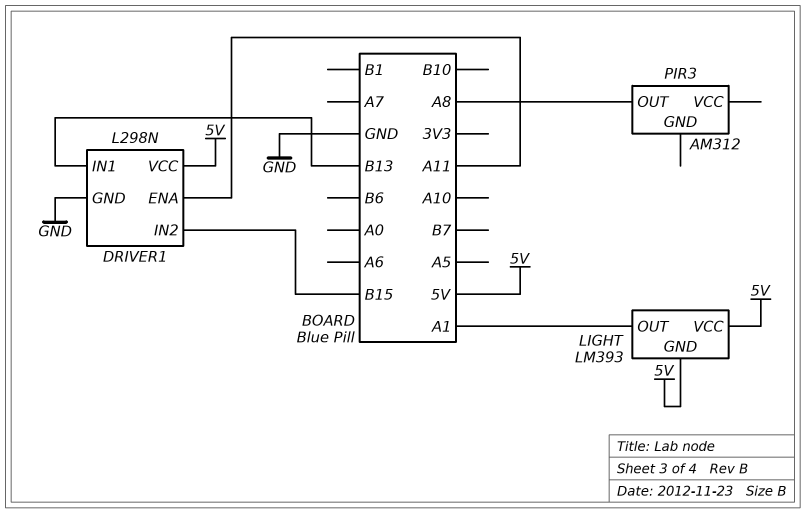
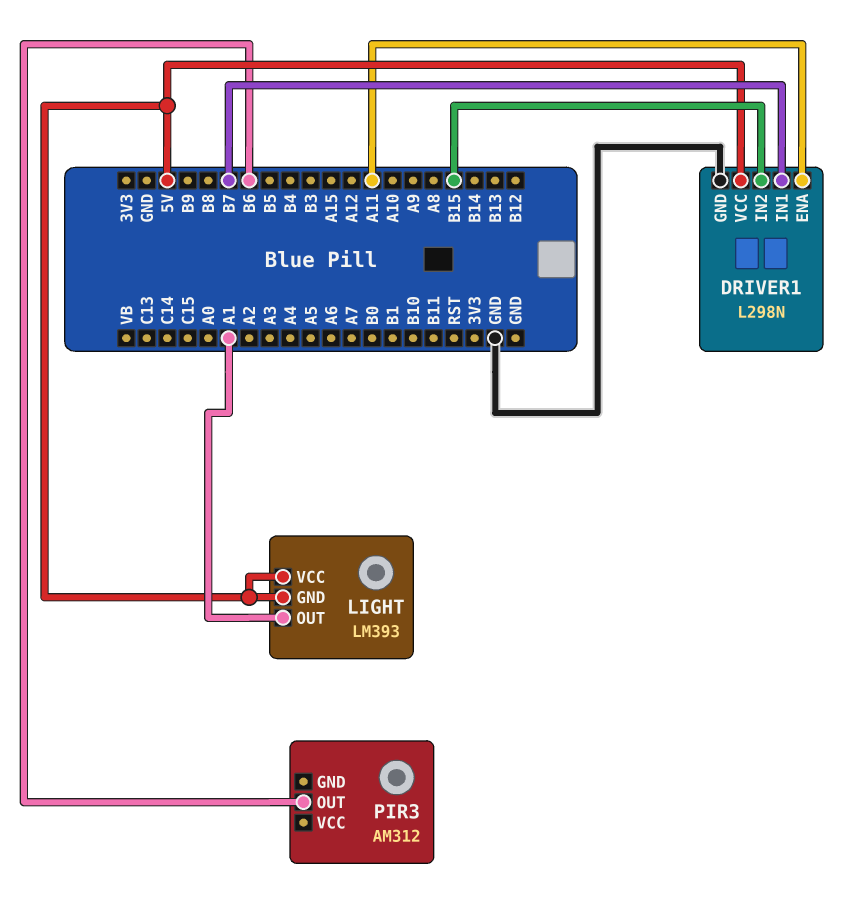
DRIVER1 pin IN1: B13 -> B7
PIR3 pin OUT: A8 -> B6

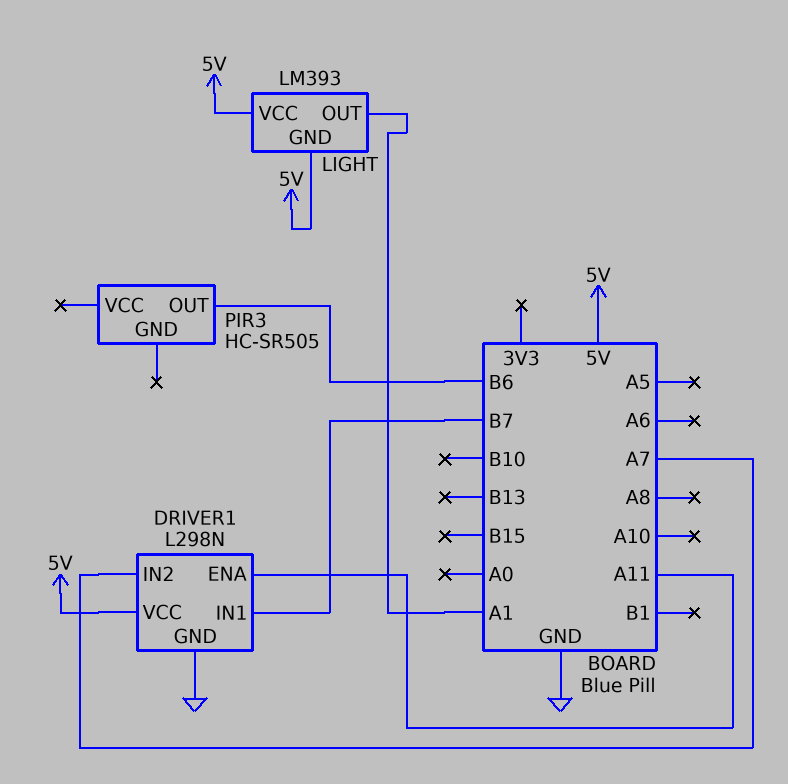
DRIVER1 pin IN2: B15 -> A7
PIR3: AM312 -> HC-SR505

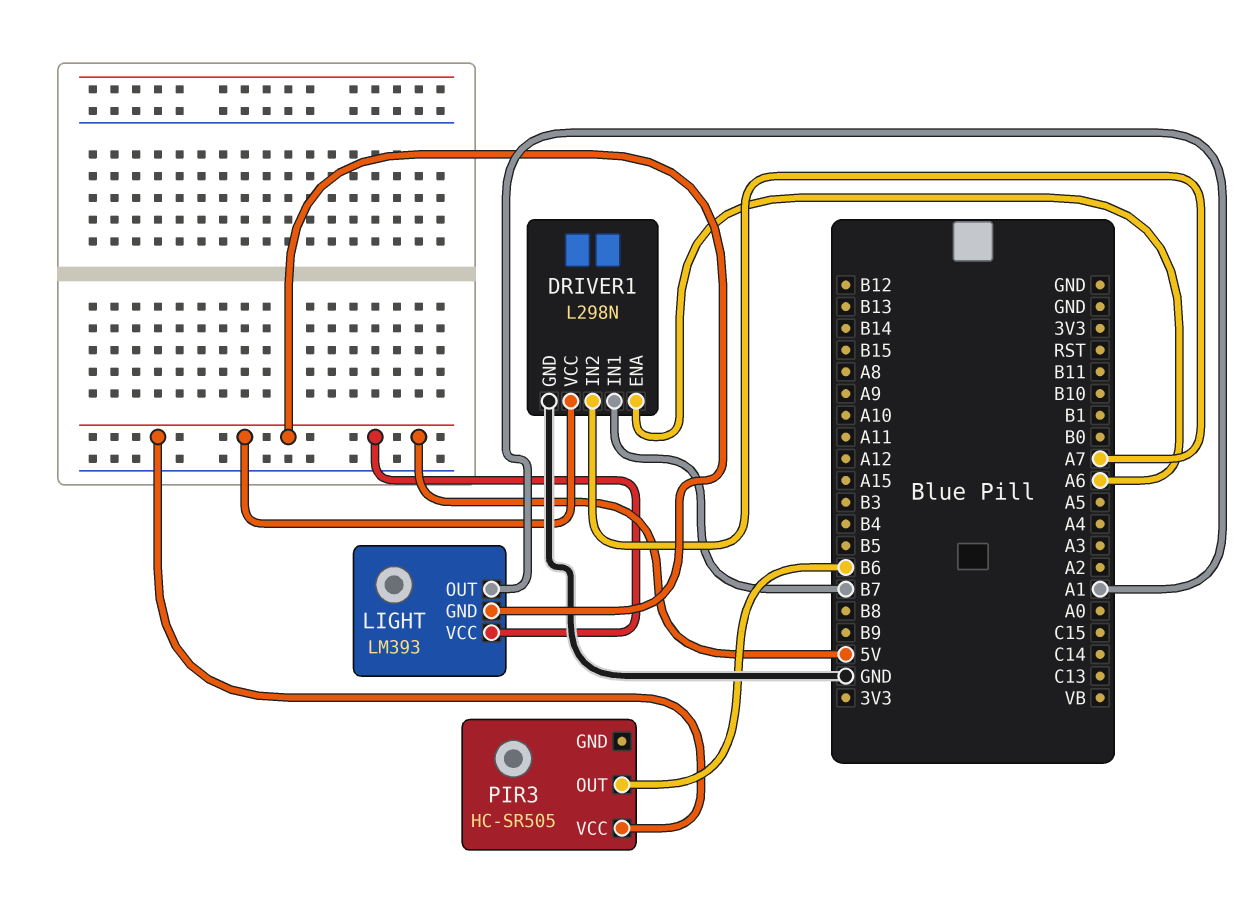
DRIVER1 pin ENA: A11 -> A6
PIR3 pin VCC: none -> 5V

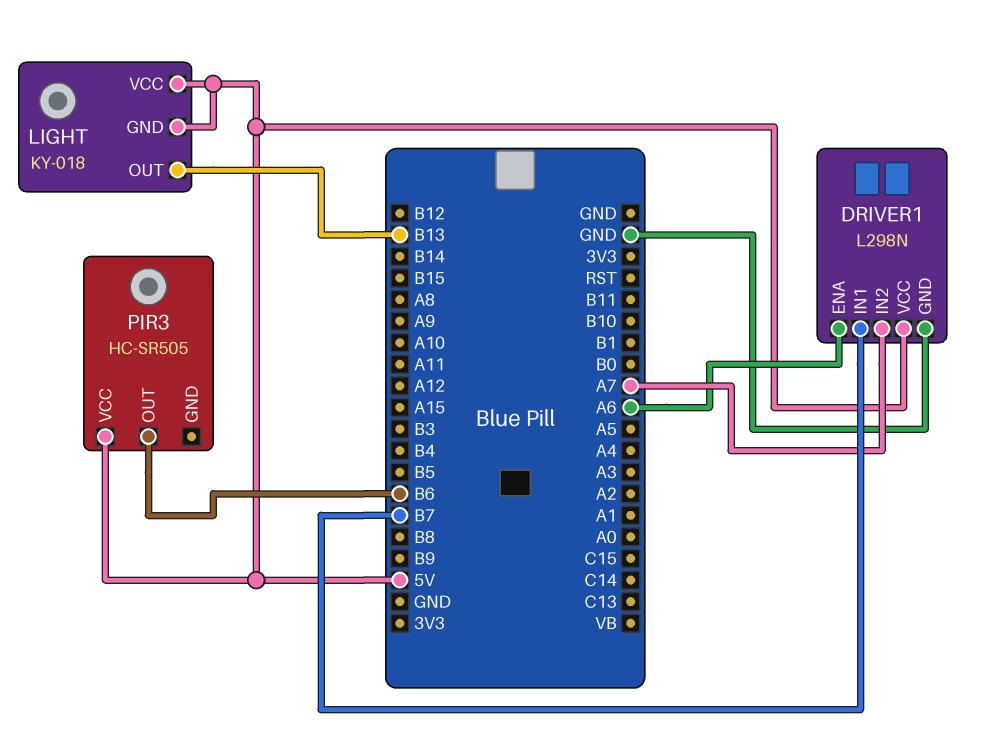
LIGHT: LM393 -> KY-018
LIGHT pin OUT: A1 -> B13

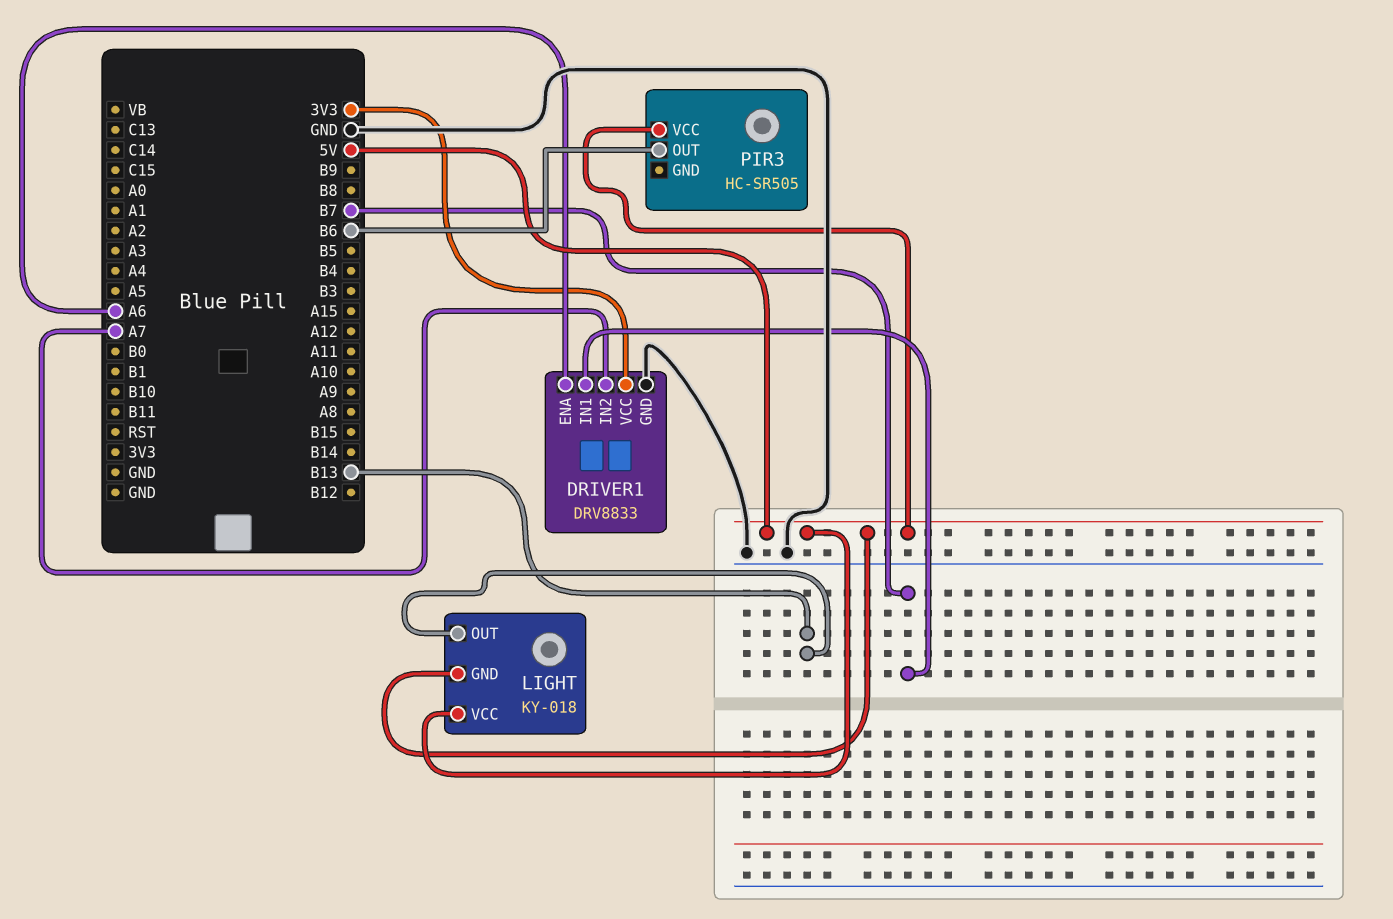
DRIVER1: L298N -> DRV8833
DRIVER1 pin VCC: 5V -> 3V3

